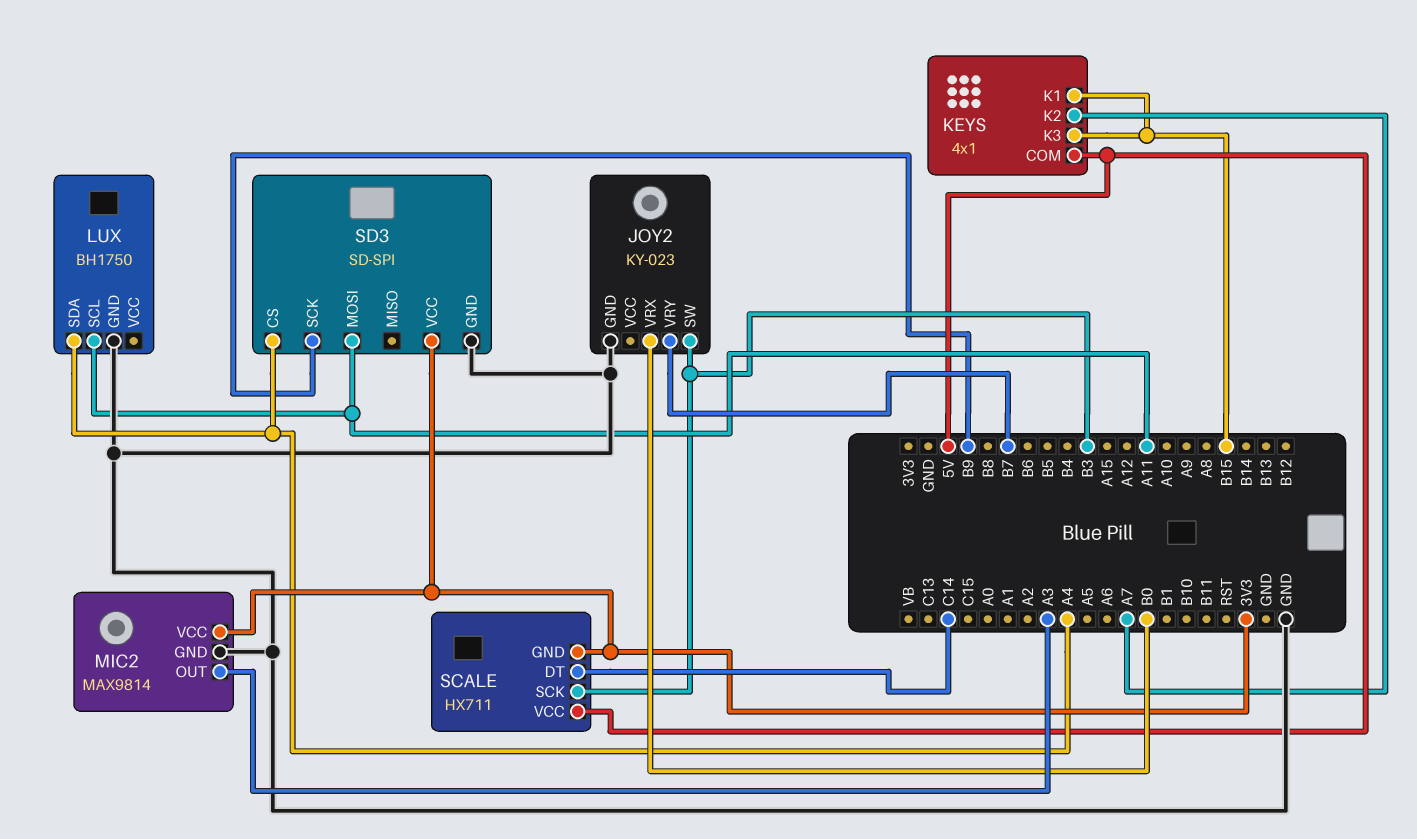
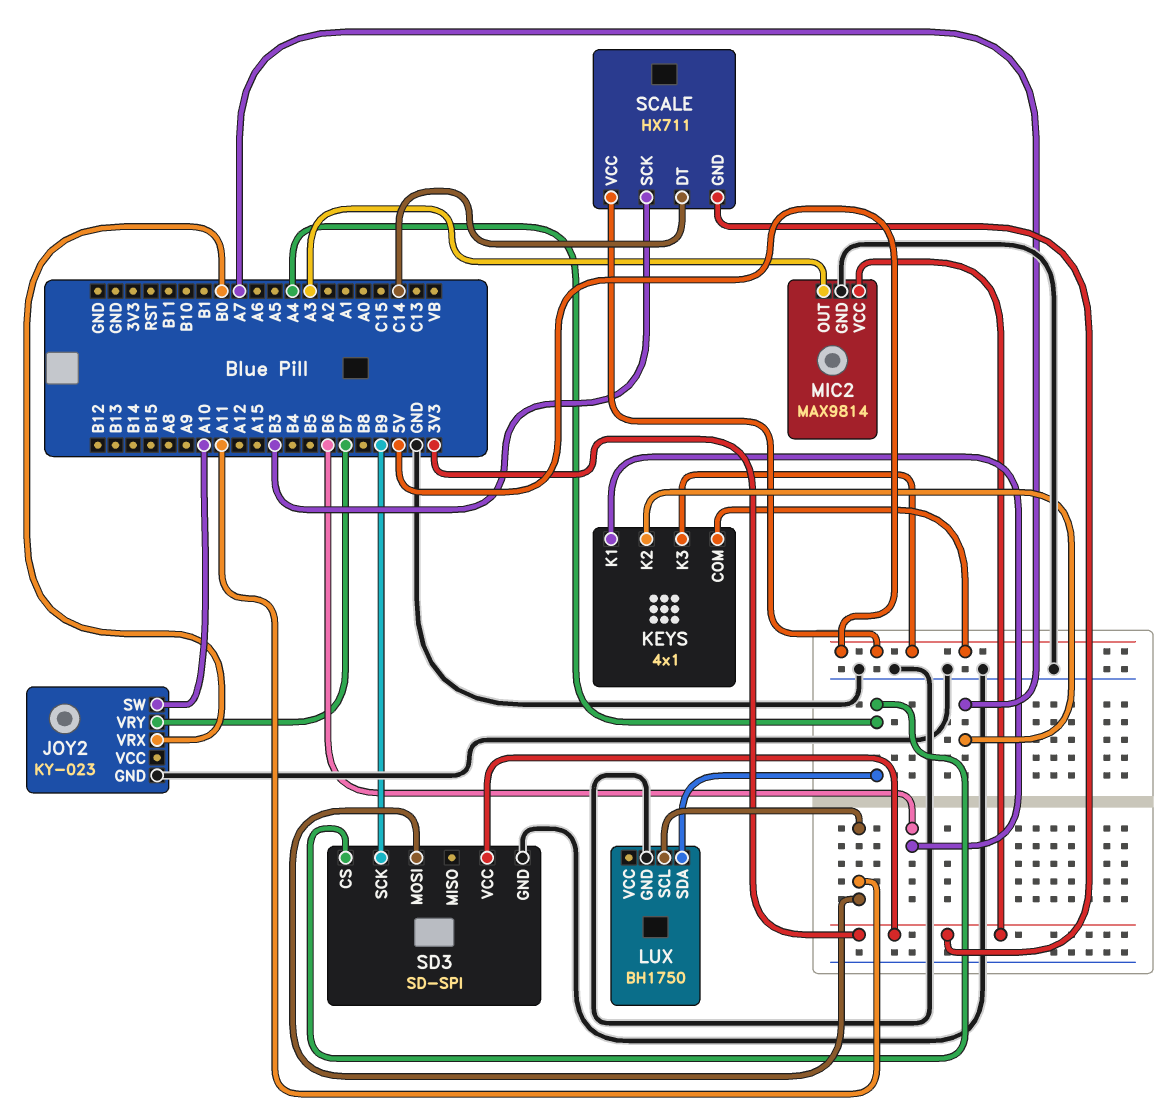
JOY2 pin SW: B3 -> A10
KEYS pin K1: B15 -> B6
KEYS pin K3: B15 -> 5V

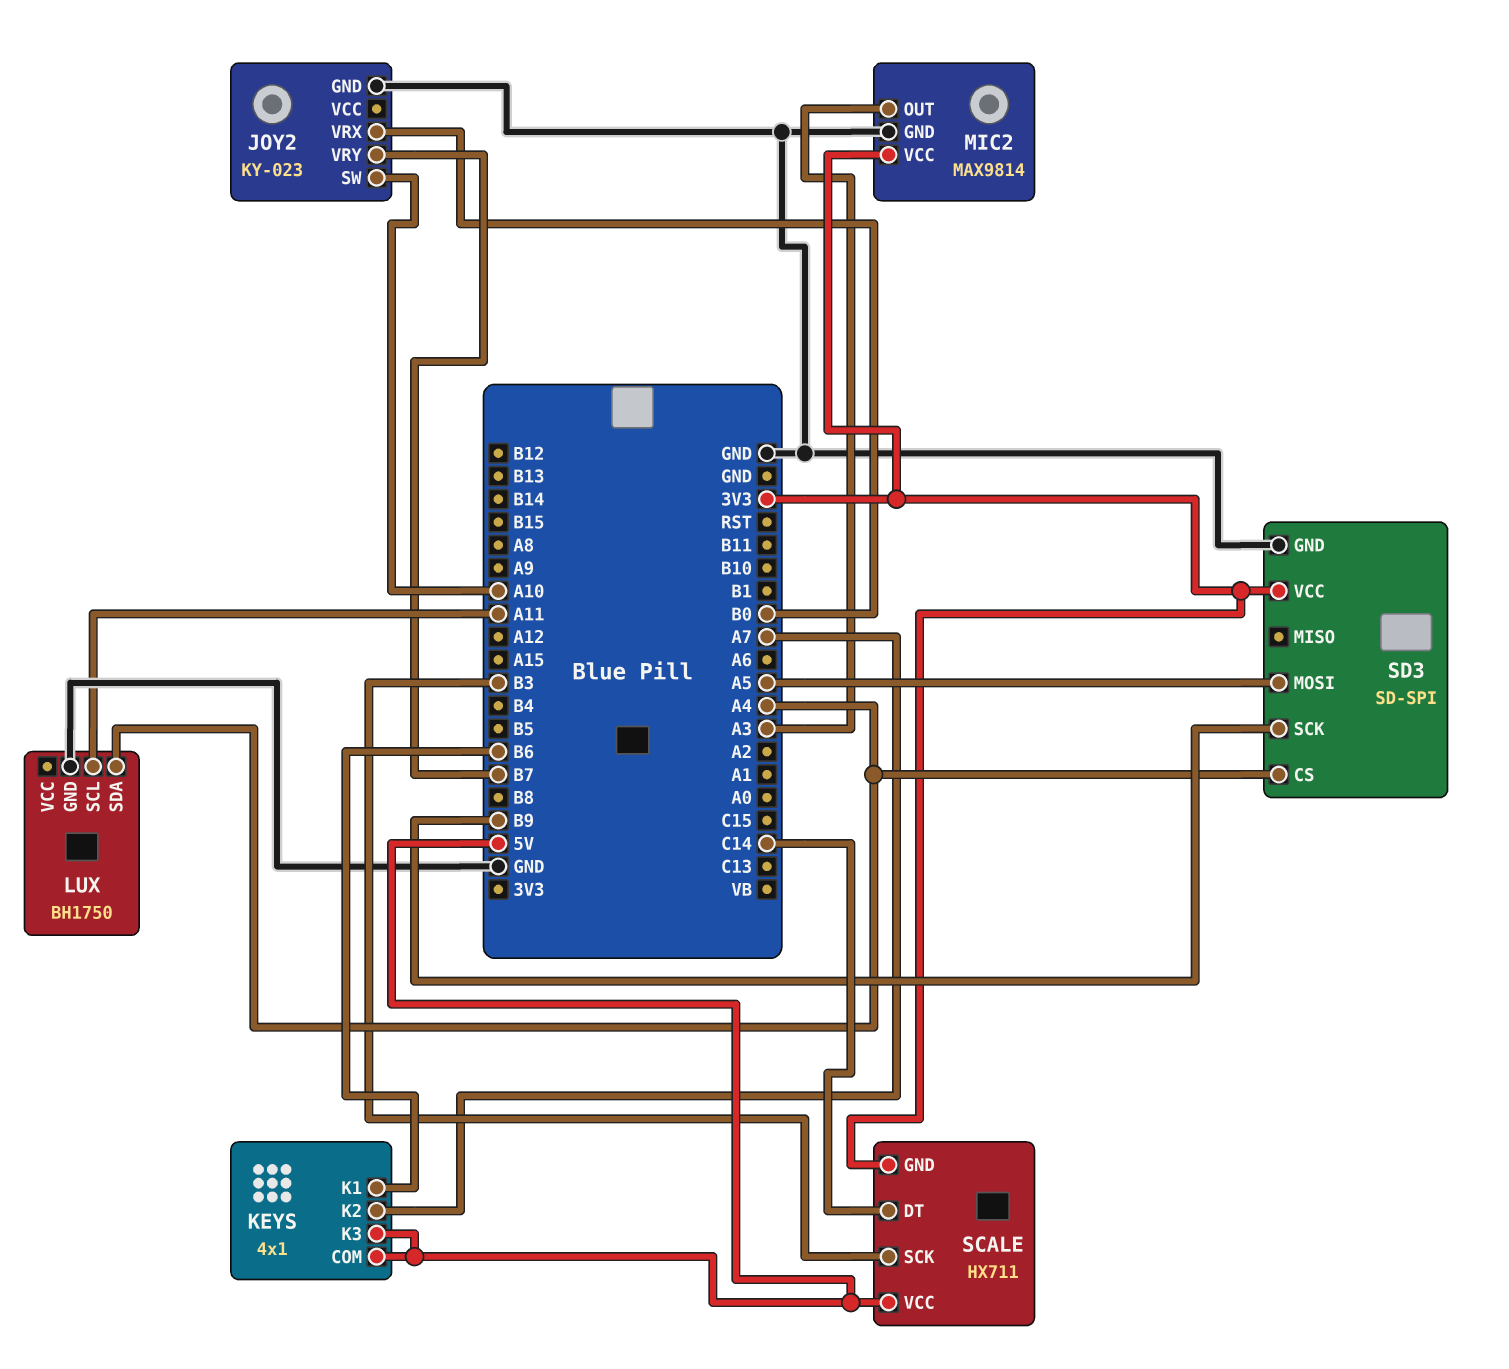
SD3 pin MOSI: A11 -> A5

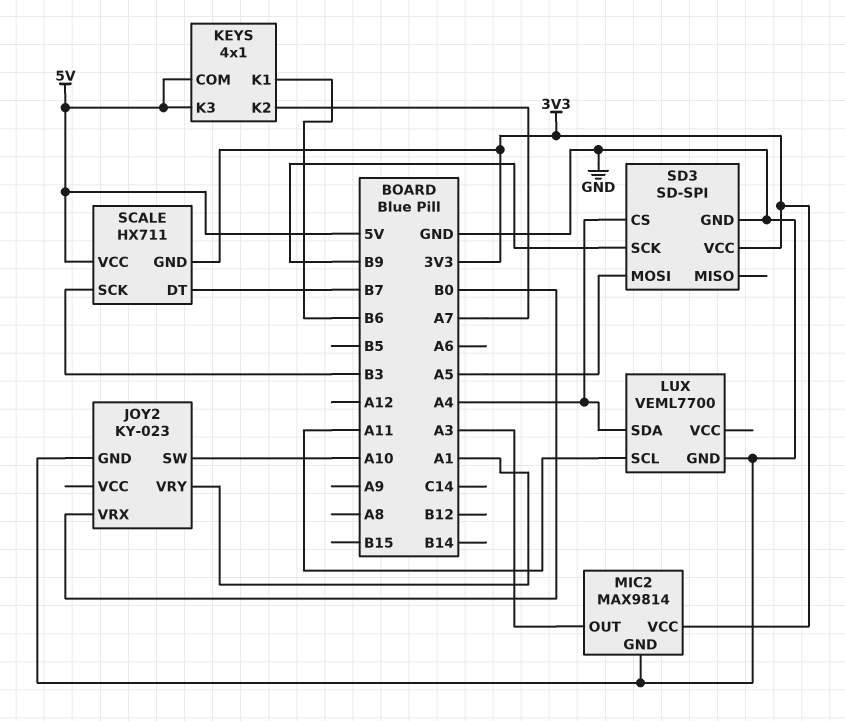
JOY2 pin VRY: B7 -> A1
LUX: BH1750 -> VEML7700
SCALE pin DT: C14 -> B7

